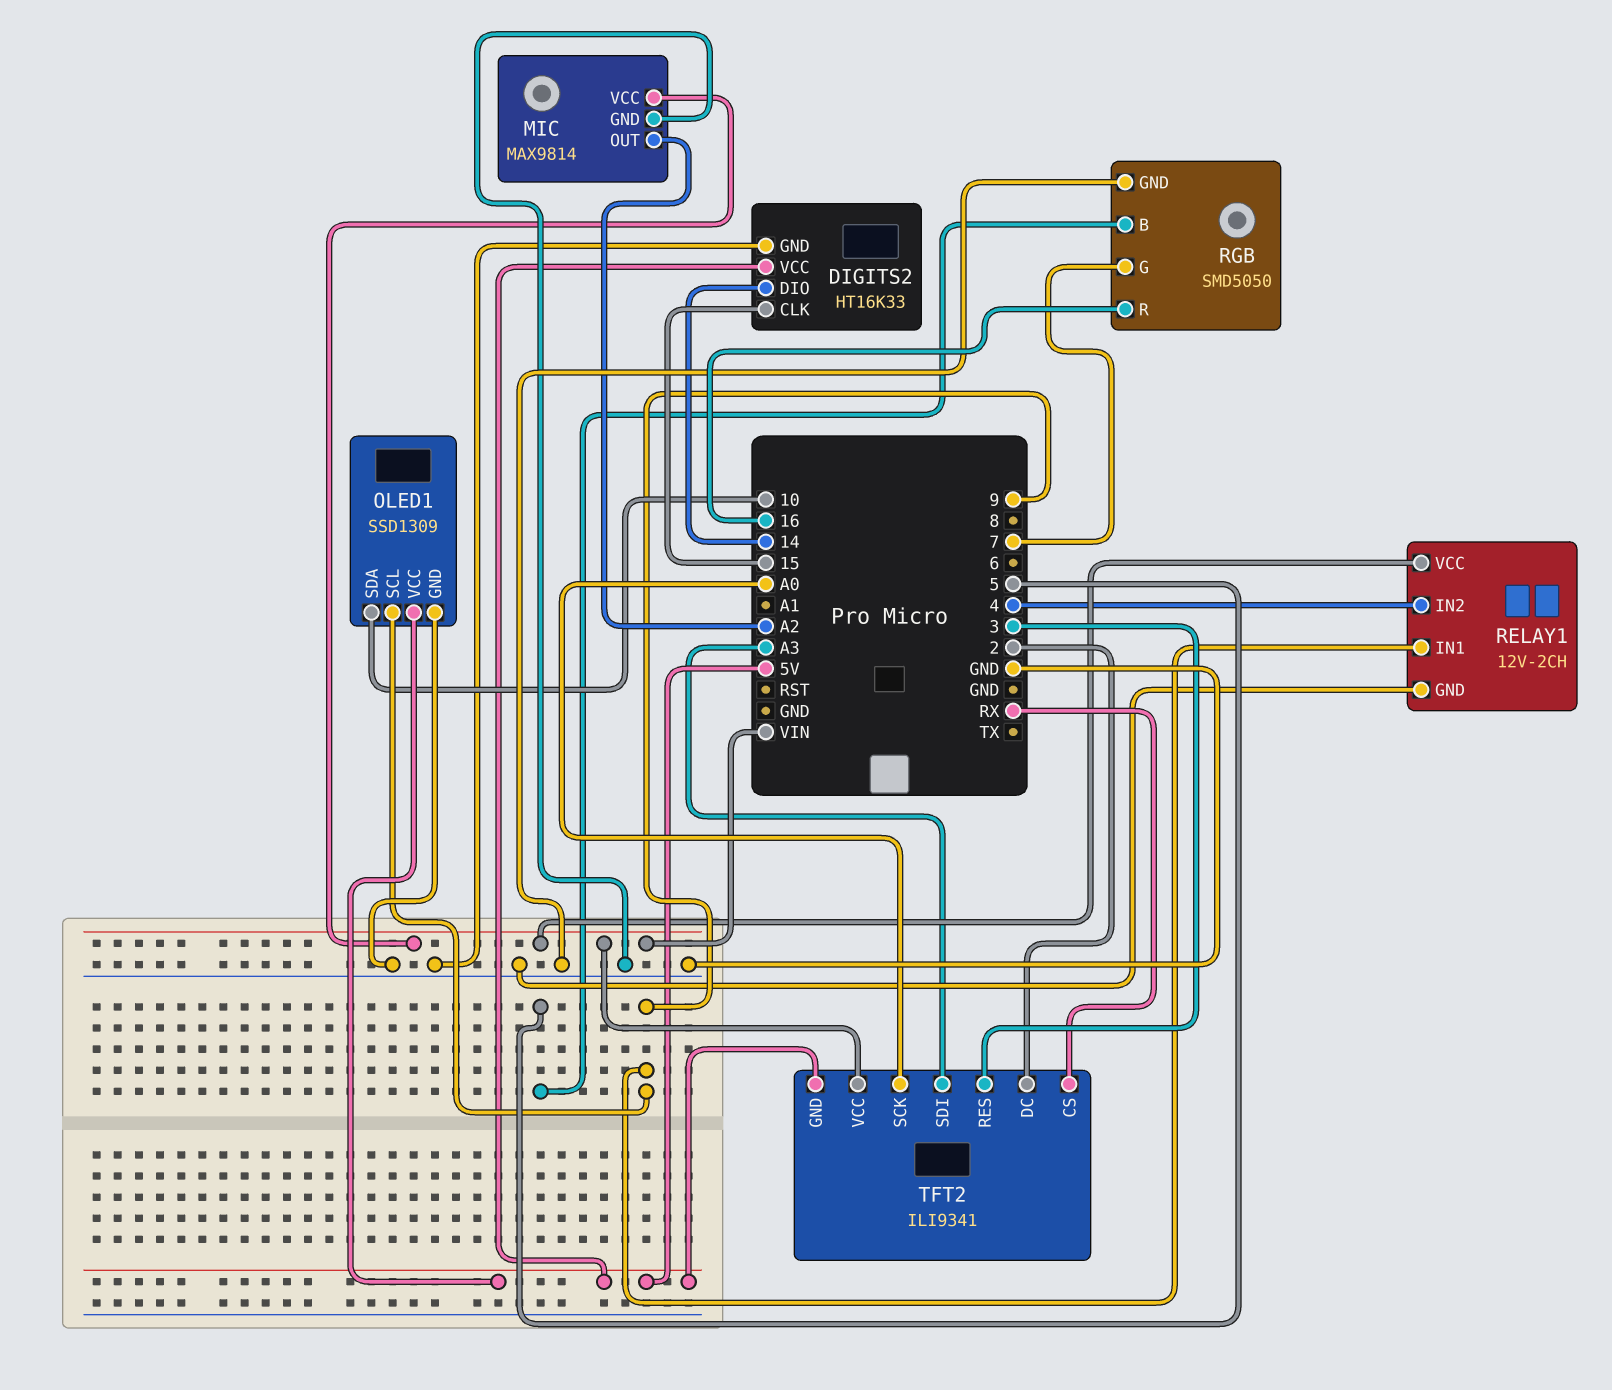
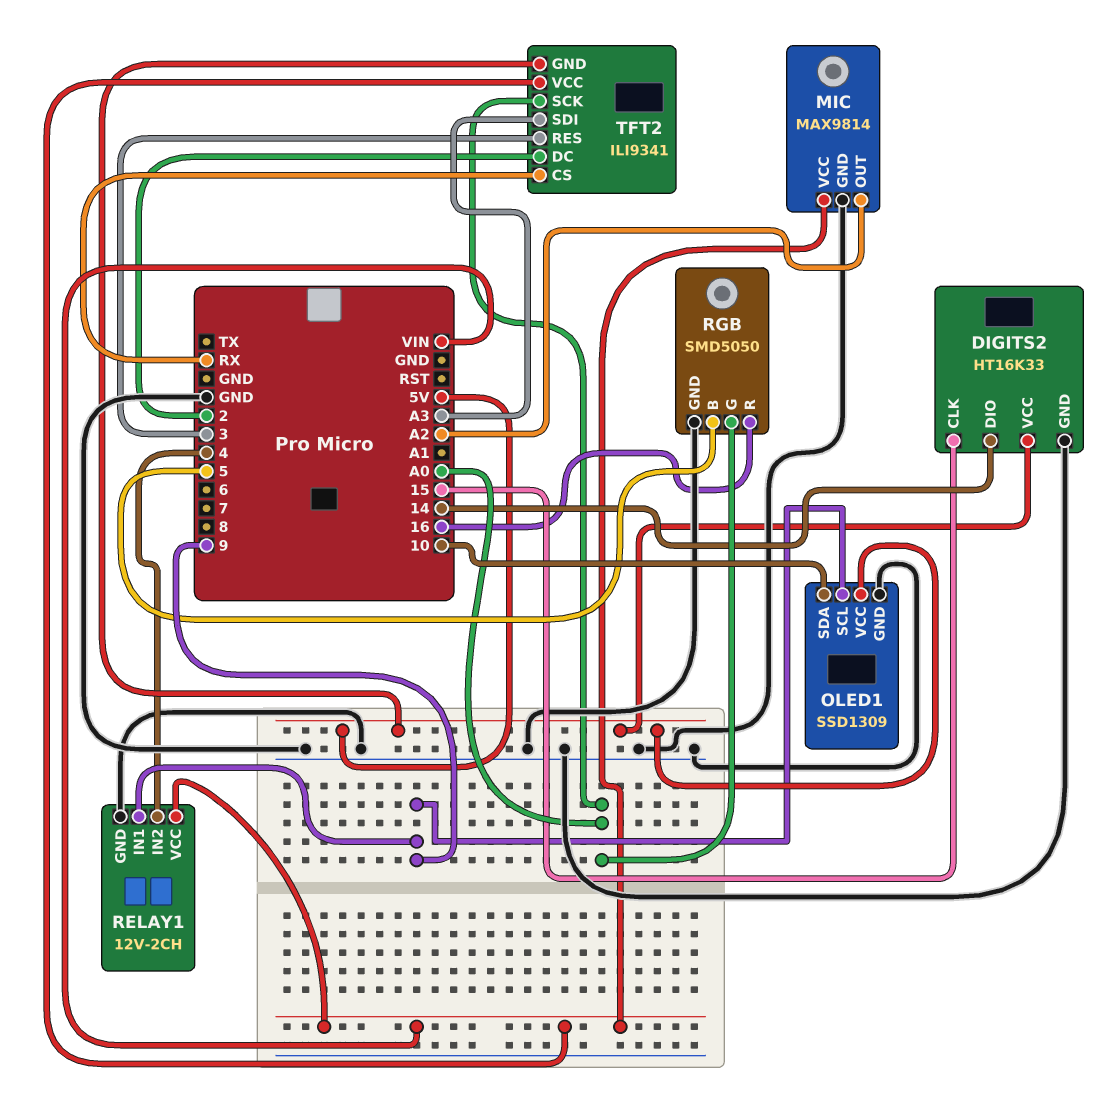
RGB pin G: 7 -> A0

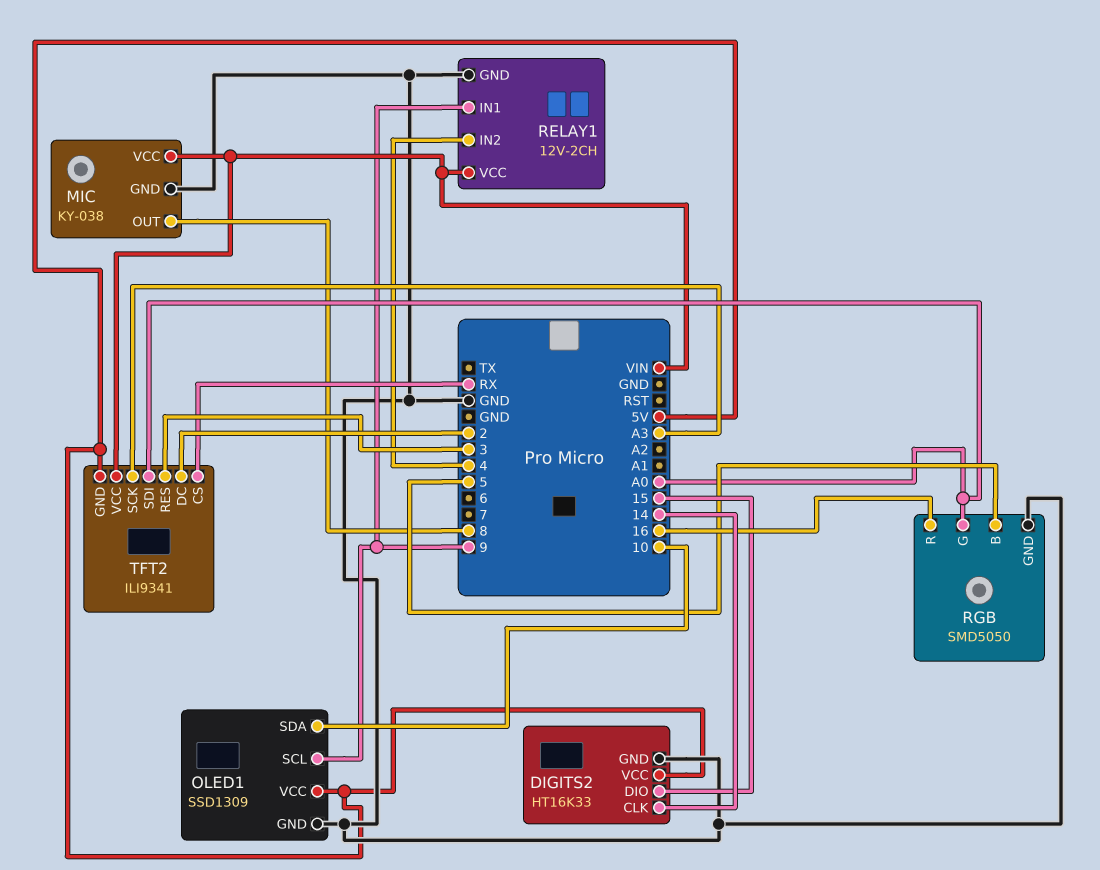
DIGITS2 pin CLK: 15 -> 14
DIGITS2 pin DIO: 14 -> 15
MIC: MAX9814 -> KY-038
MIC pin OUT: A2 -> 8
TFT2 pin SCK: A0 -> A3
TFT2 pin SDI: A3 -> A0

